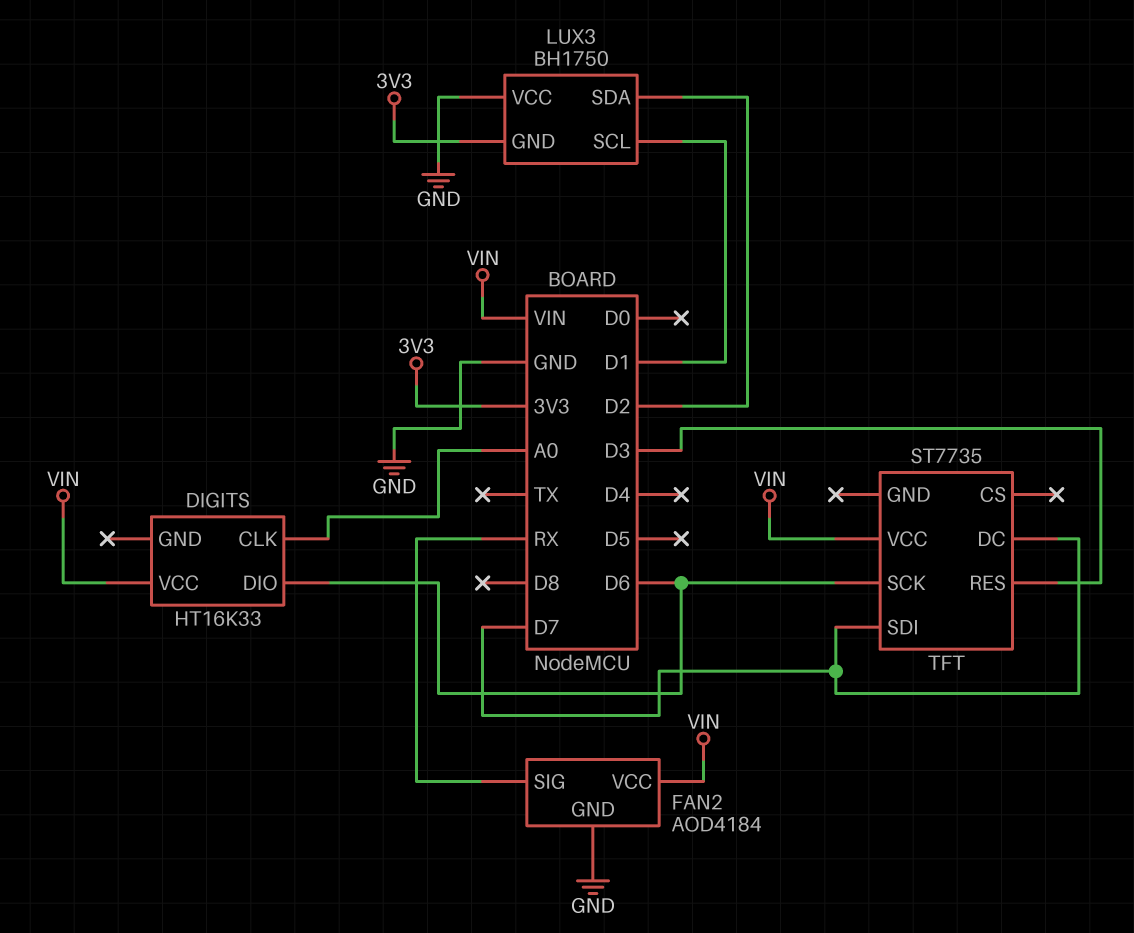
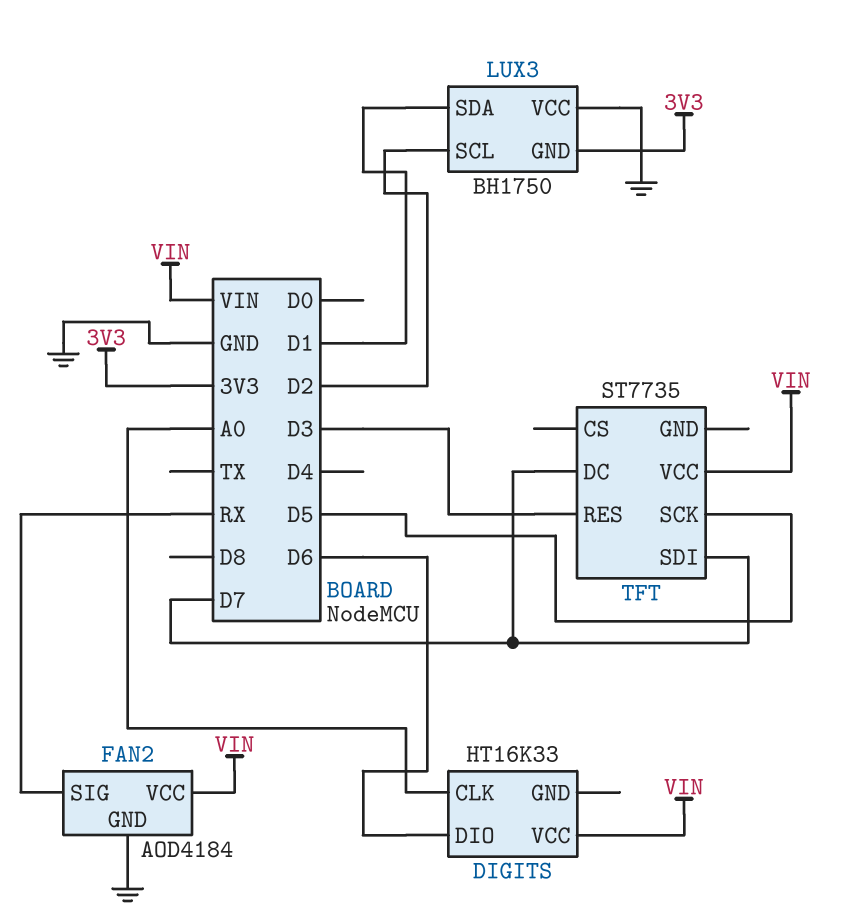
LUX3 pin SCL: D1 -> D2
LUX3 pin SDA: D2 -> D1
TFT pin SCK: D6 -> D5

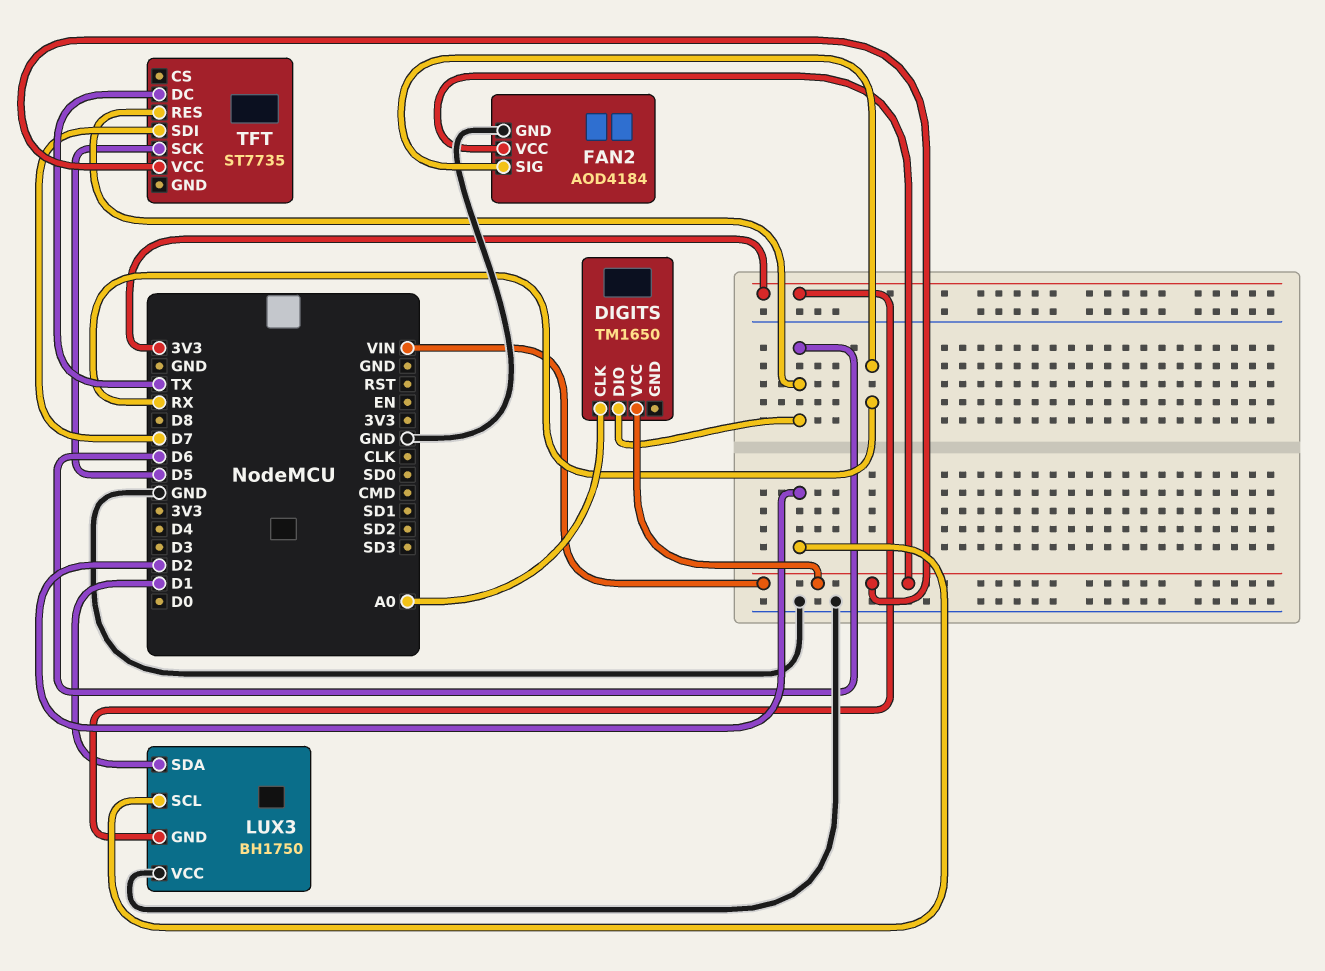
DIGITS: HT16K33 -> TM1650
TFT pin DC: D7 -> TX
TFT pin RES: D3 -> D6

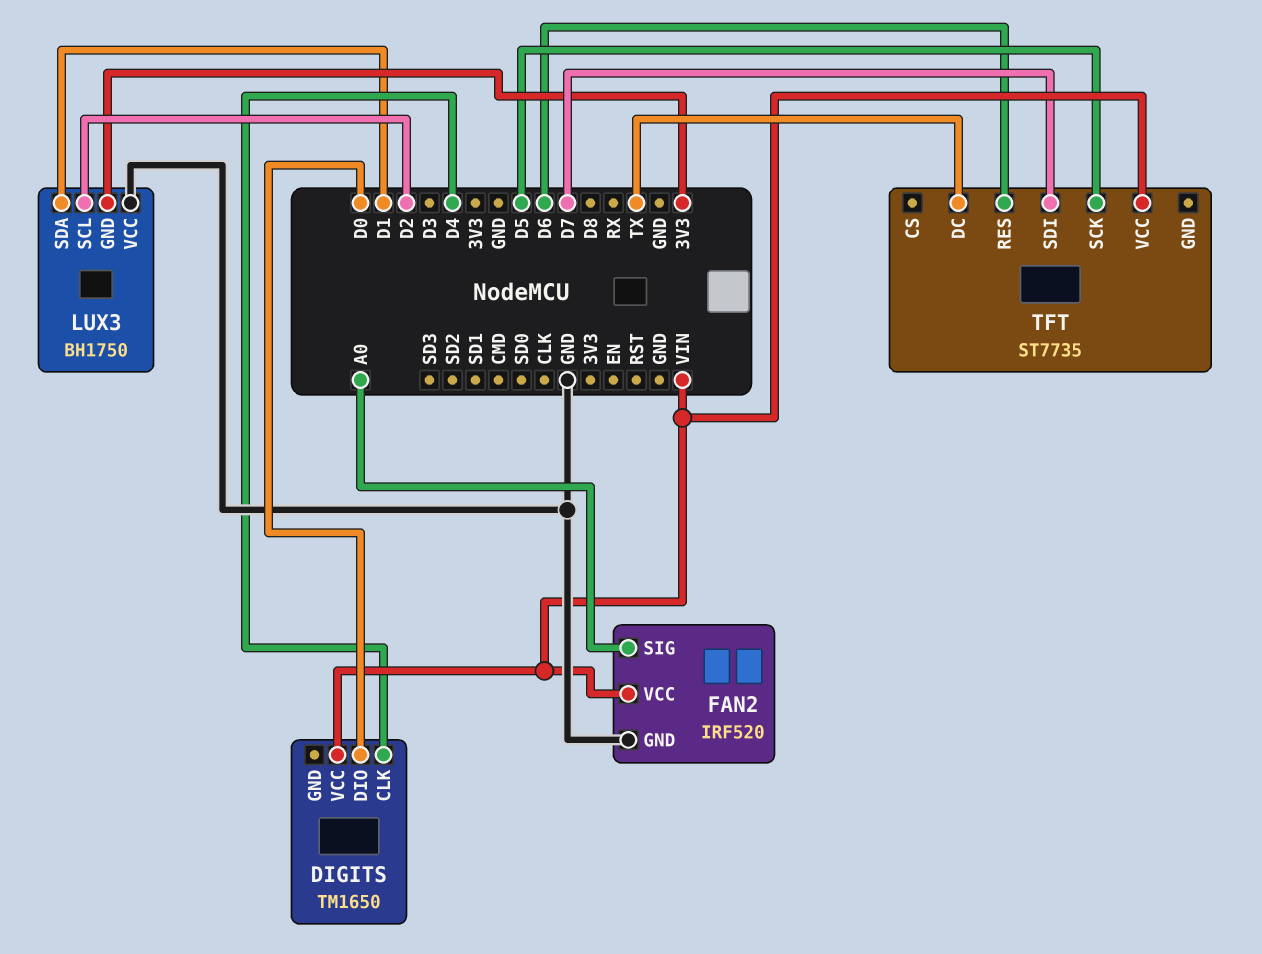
DIGITS pin CLK: A0 -> D4
DIGITS pin DIO: D6 -> D0
FAN2: AOD4184 -> IRF520
FAN2 pin SIG: RX -> A0

